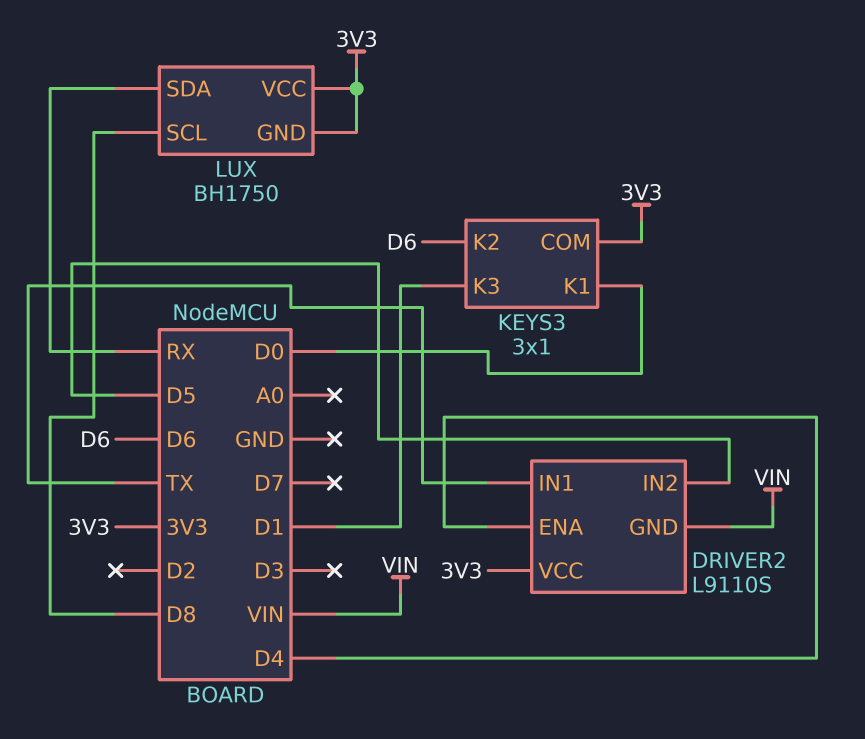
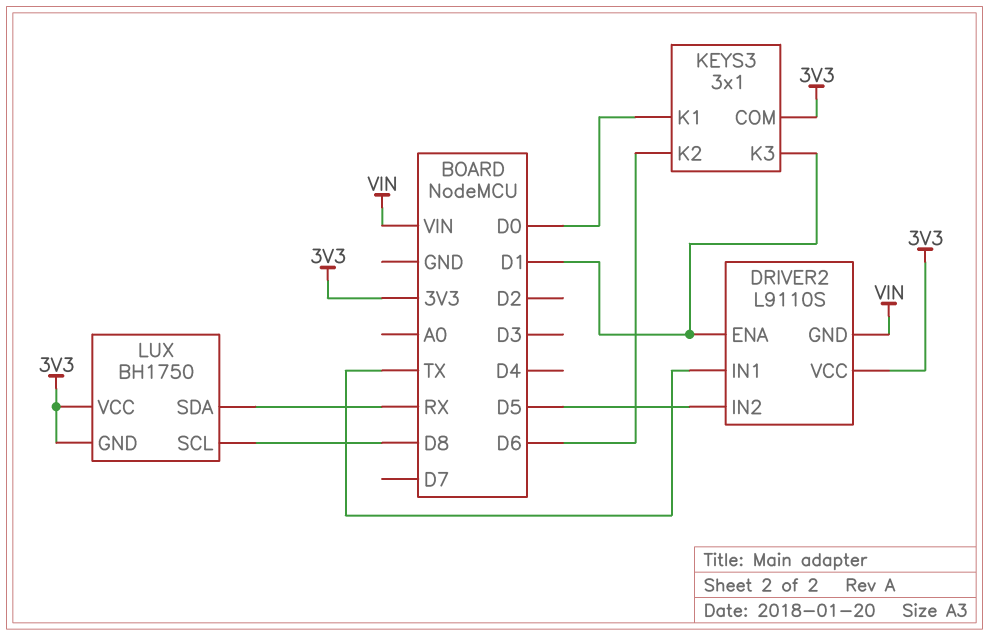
DRIVER2 pin ENA: D4 -> D1

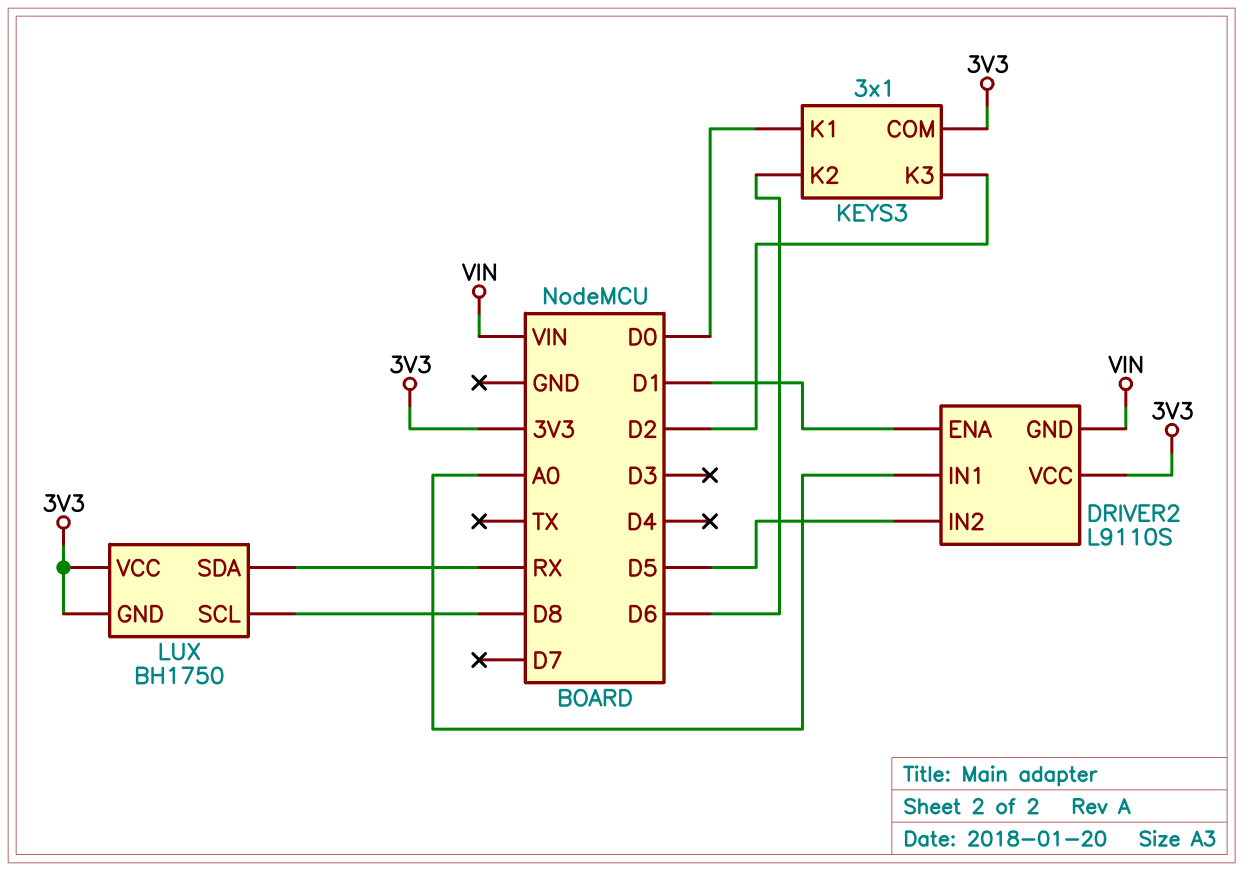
DRIVER2 pin IN1: TX -> A0
KEYS3 pin K3: D1 -> D2

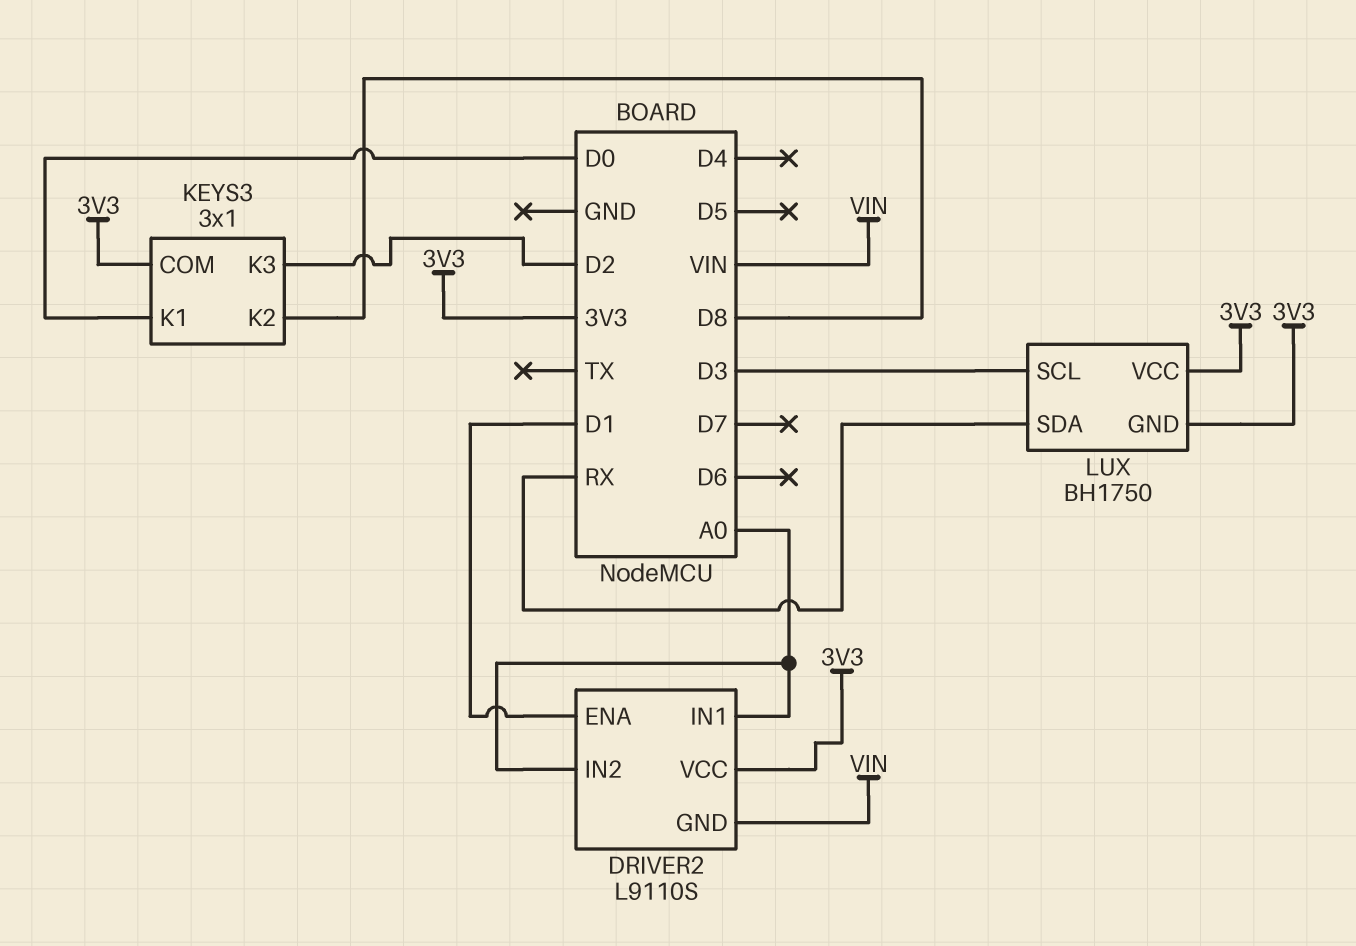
DRIVER2 pin IN2: D5 -> A0
KEYS3 pin K2: D6 -> D8
LUX pin SCL: D8 -> D3

